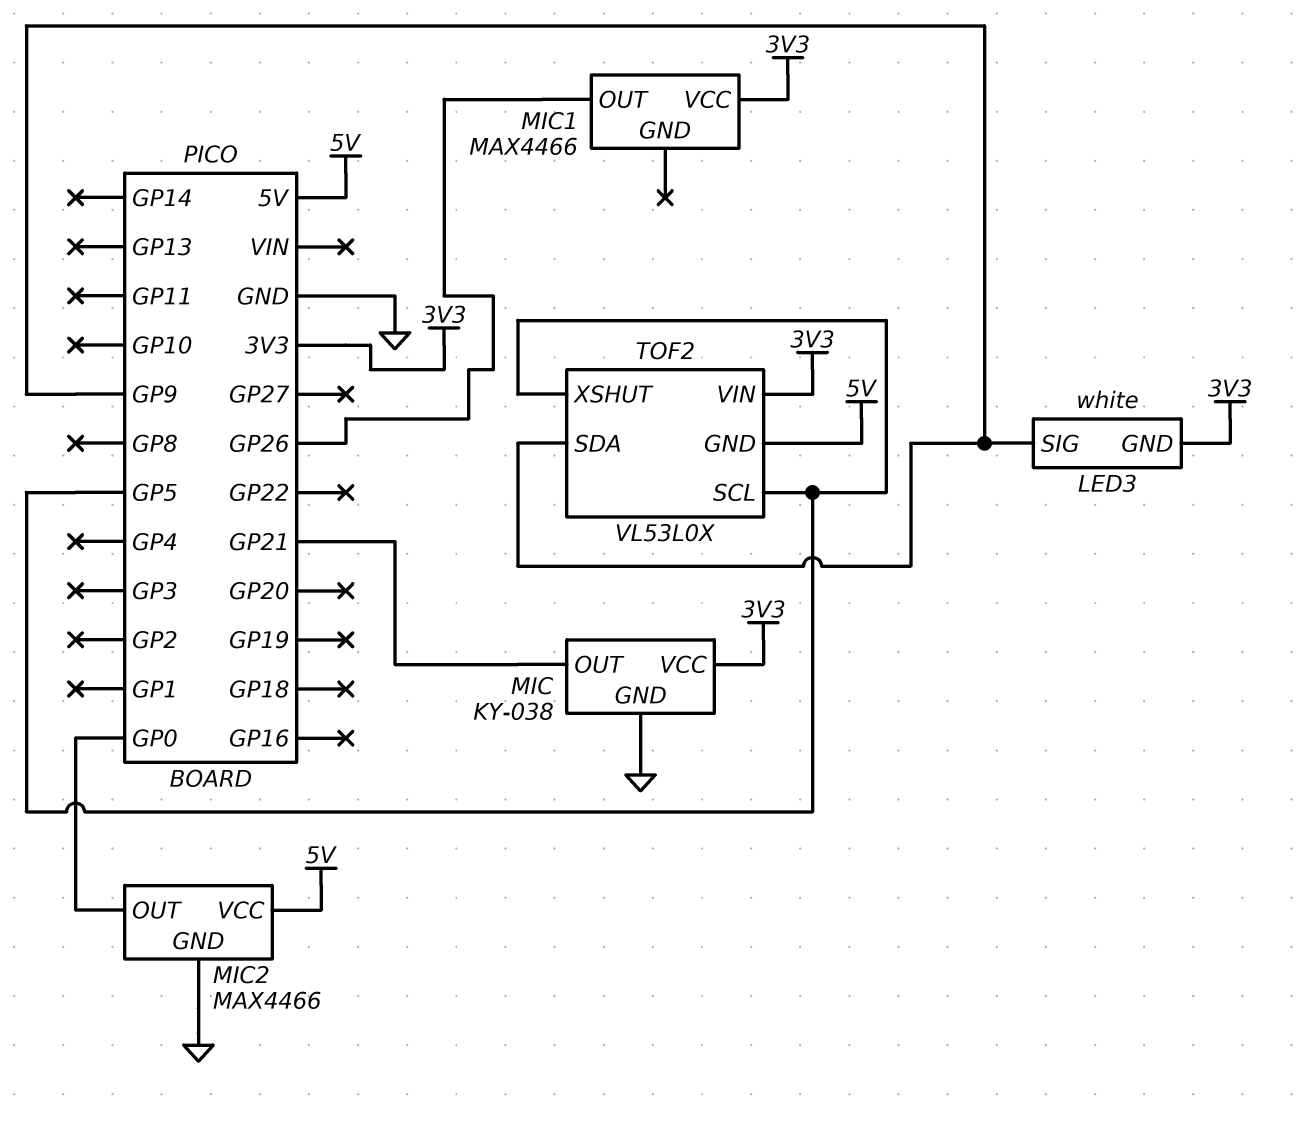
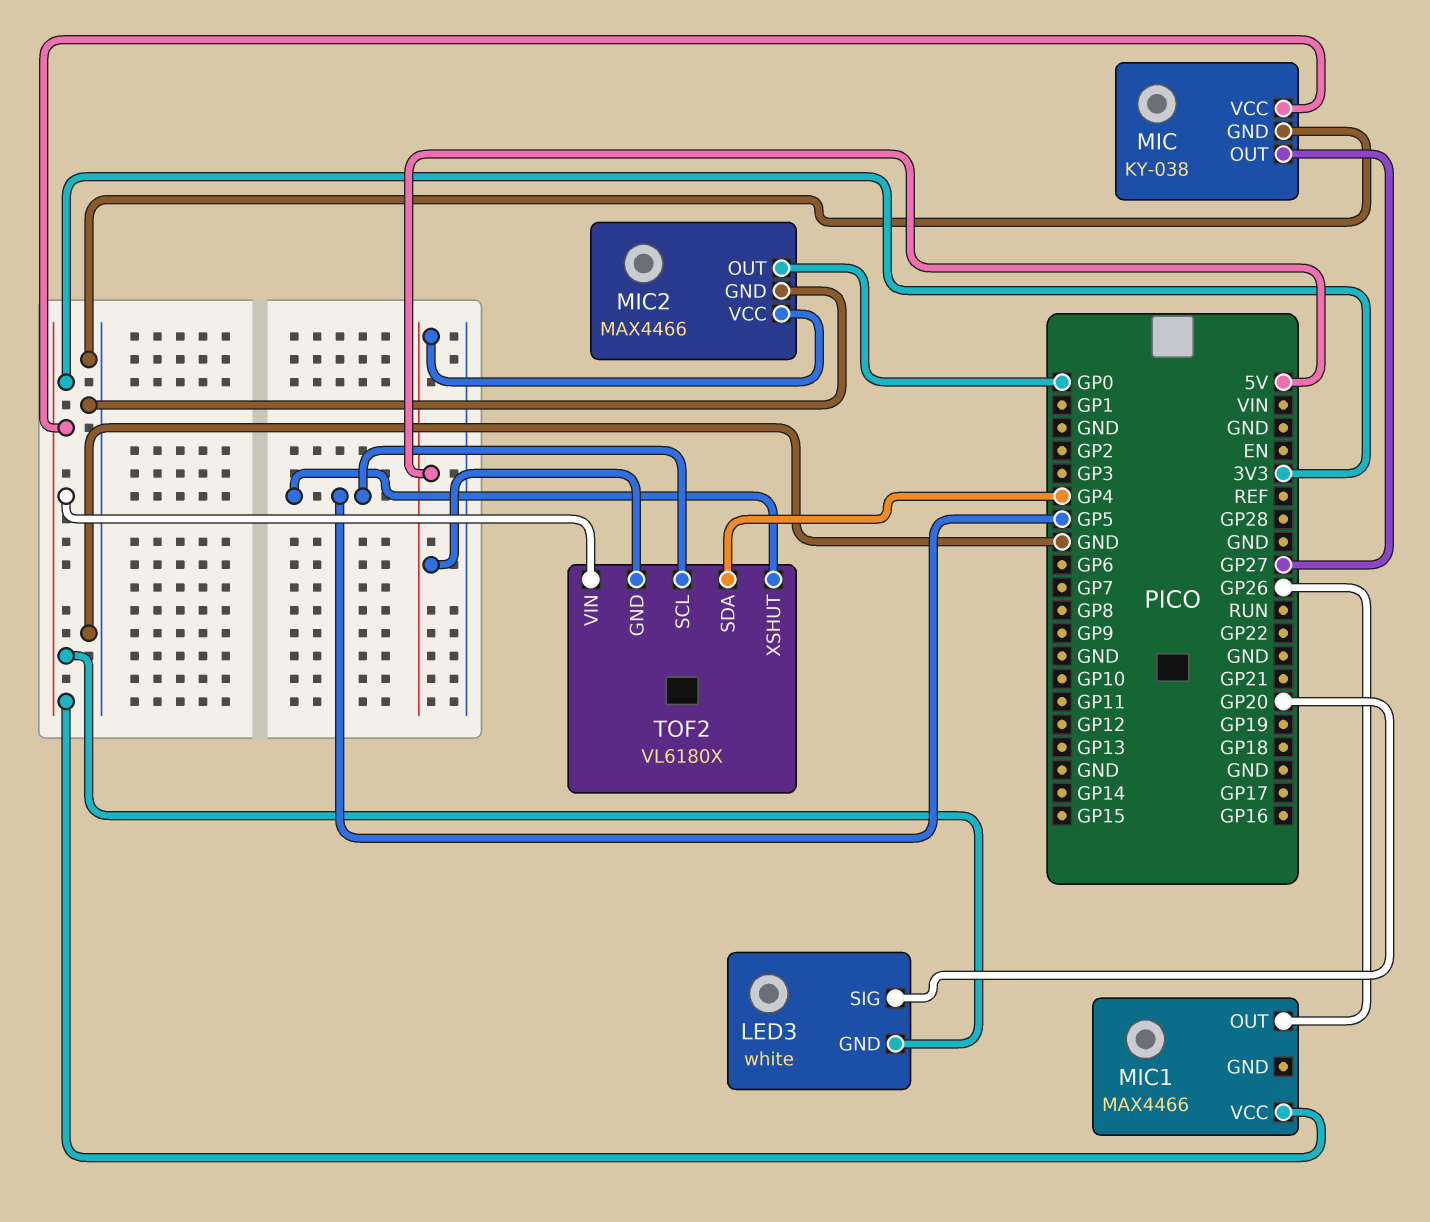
LED3 pin SIG: GP9 -> GP20
MIC pin OUT: GP21 -> GP27
TOF2: VL53L0X -> VL6180X
TOF2 pin SDA: GP9 -> GP4

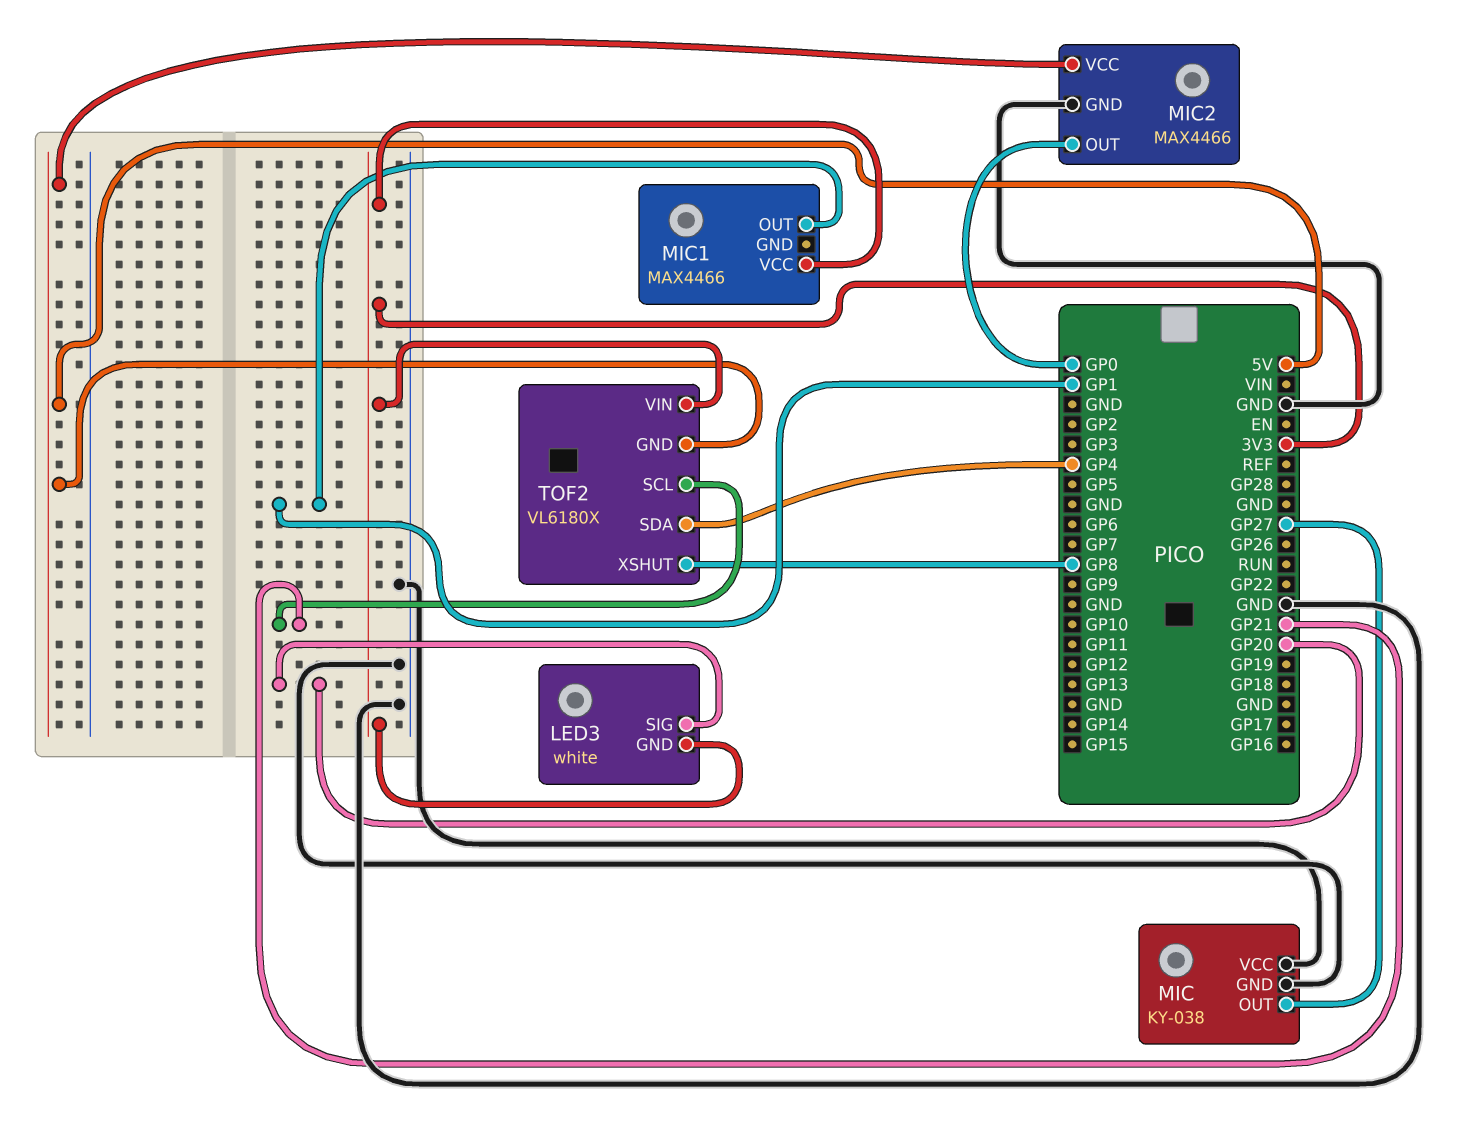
MIC pin VCC: 3V3 -> GND
MIC1 pin OUT: GP26 -> GP1
TOF2 pin SCL: GP5 -> GP21
TOF2 pin XSHUT: GP5 -> GP8

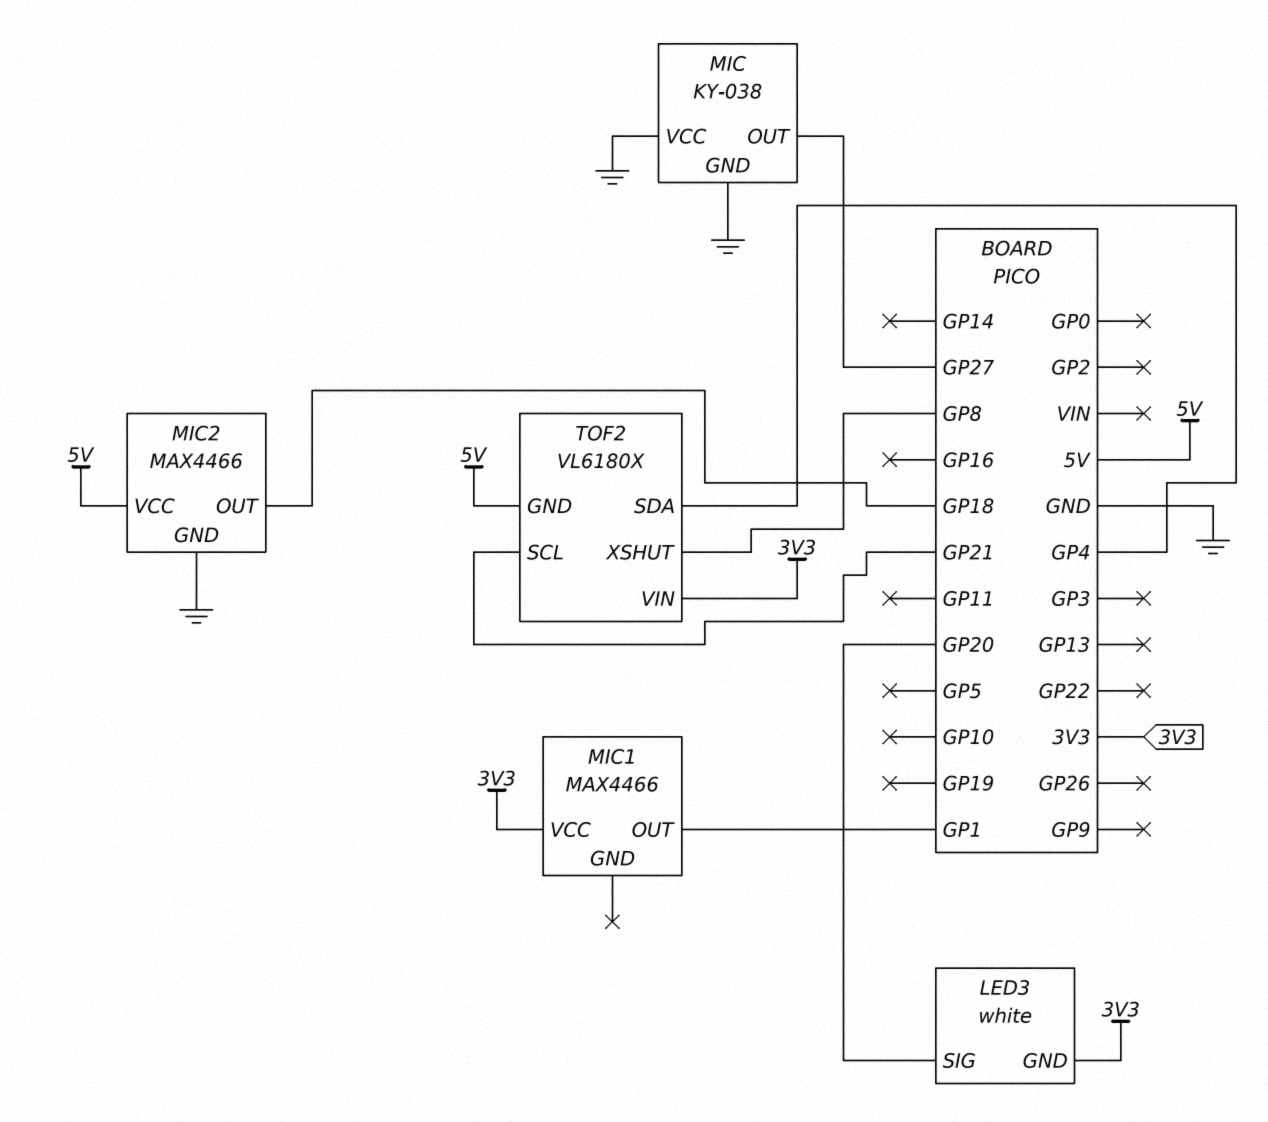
MIC2 pin OUT: GP0 -> GP18

